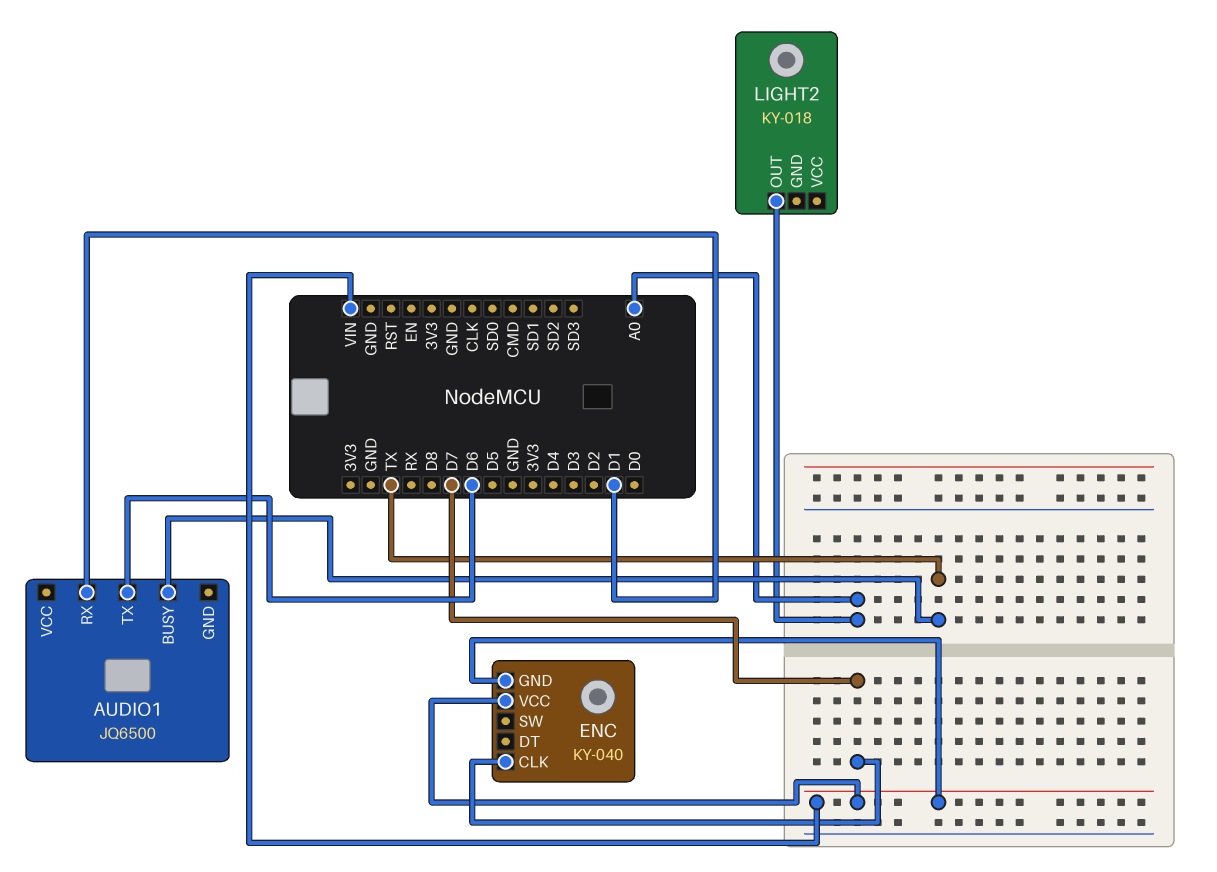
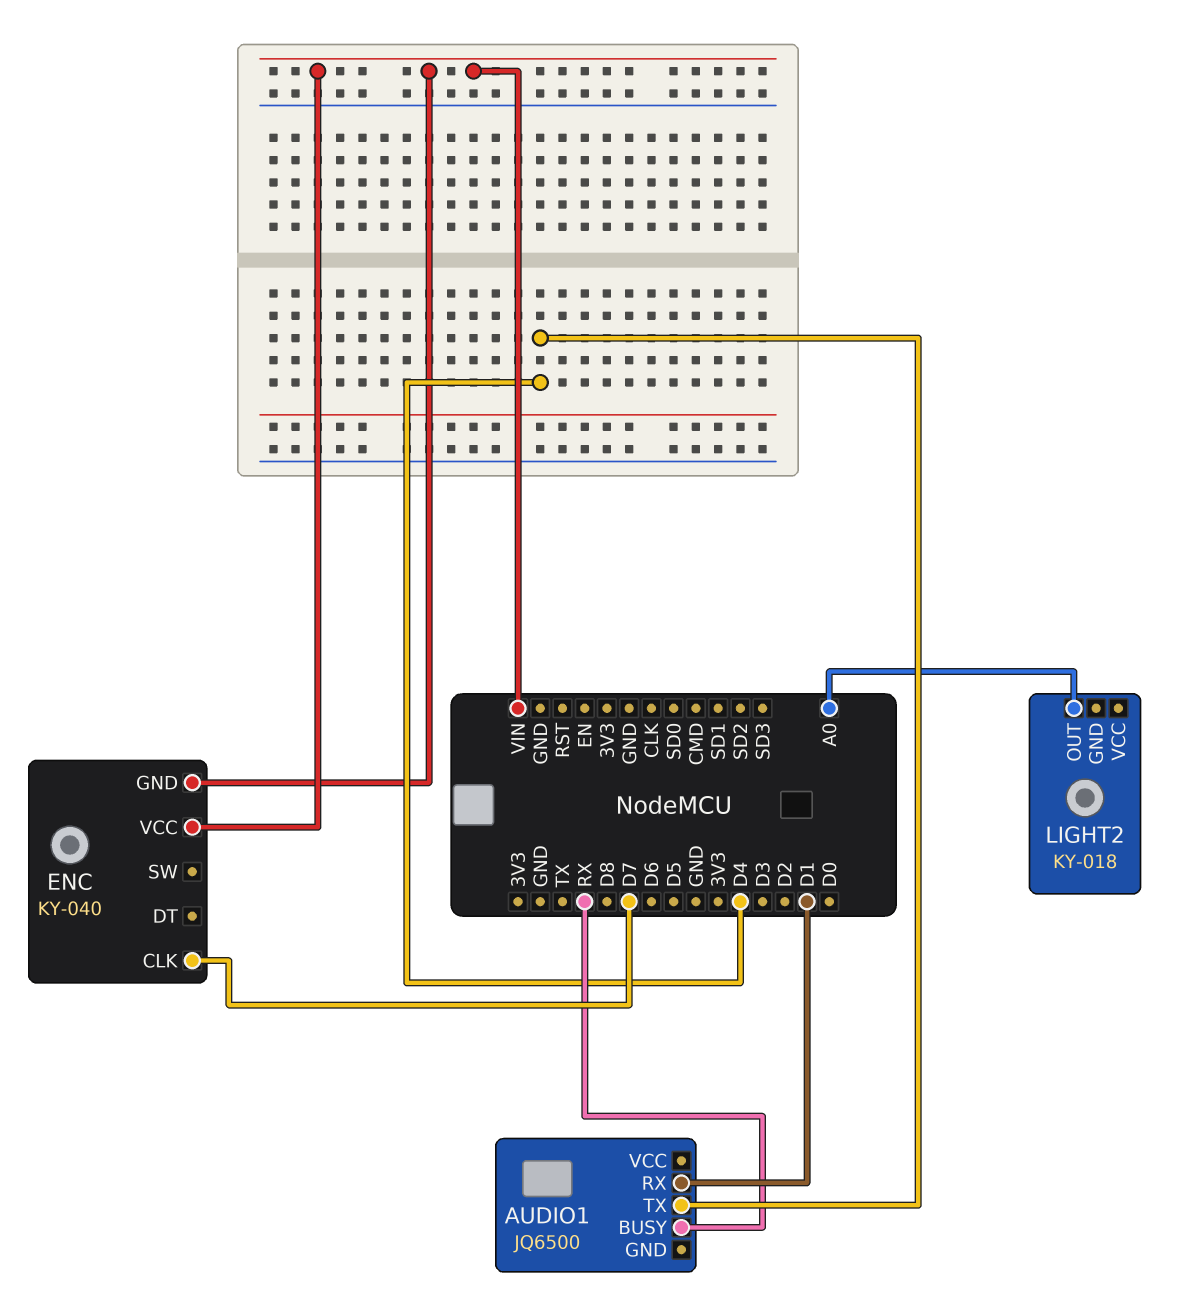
AUDIO1 pin BUSY: TX -> RX
AUDIO1 pin TX: D6 -> D4

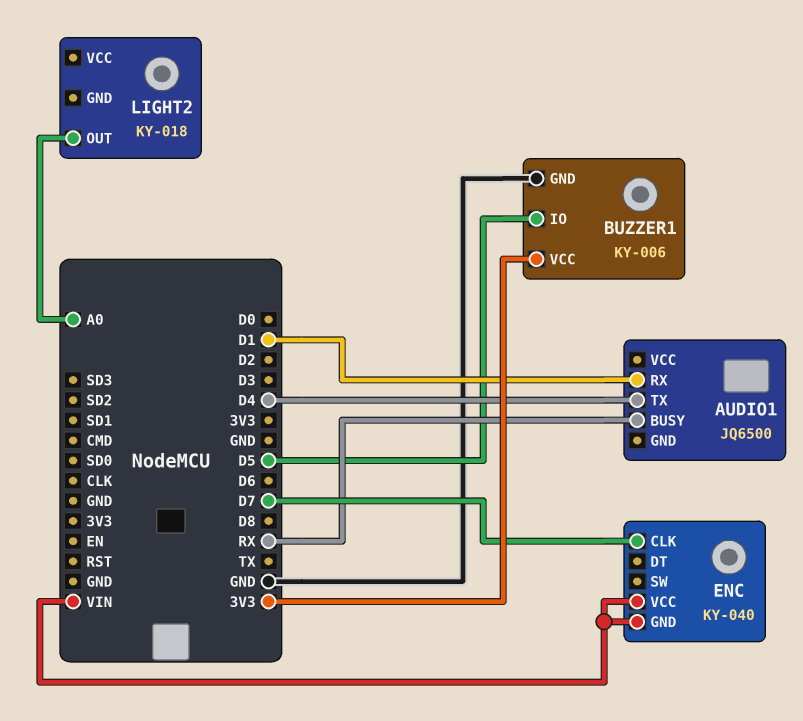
BUZZER1: none -> KY-006
BUZZER1 pin GND: none -> GND
BUZZER1 pin IO: none -> D5
BUZZER1 pin VCC: none -> 3V3

